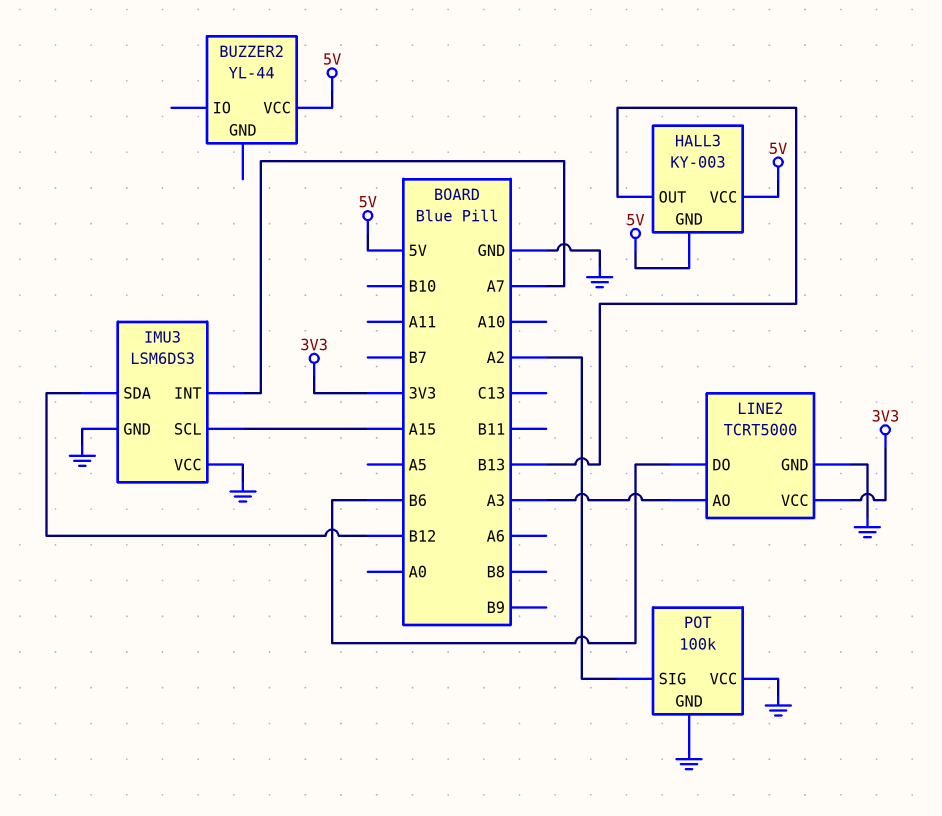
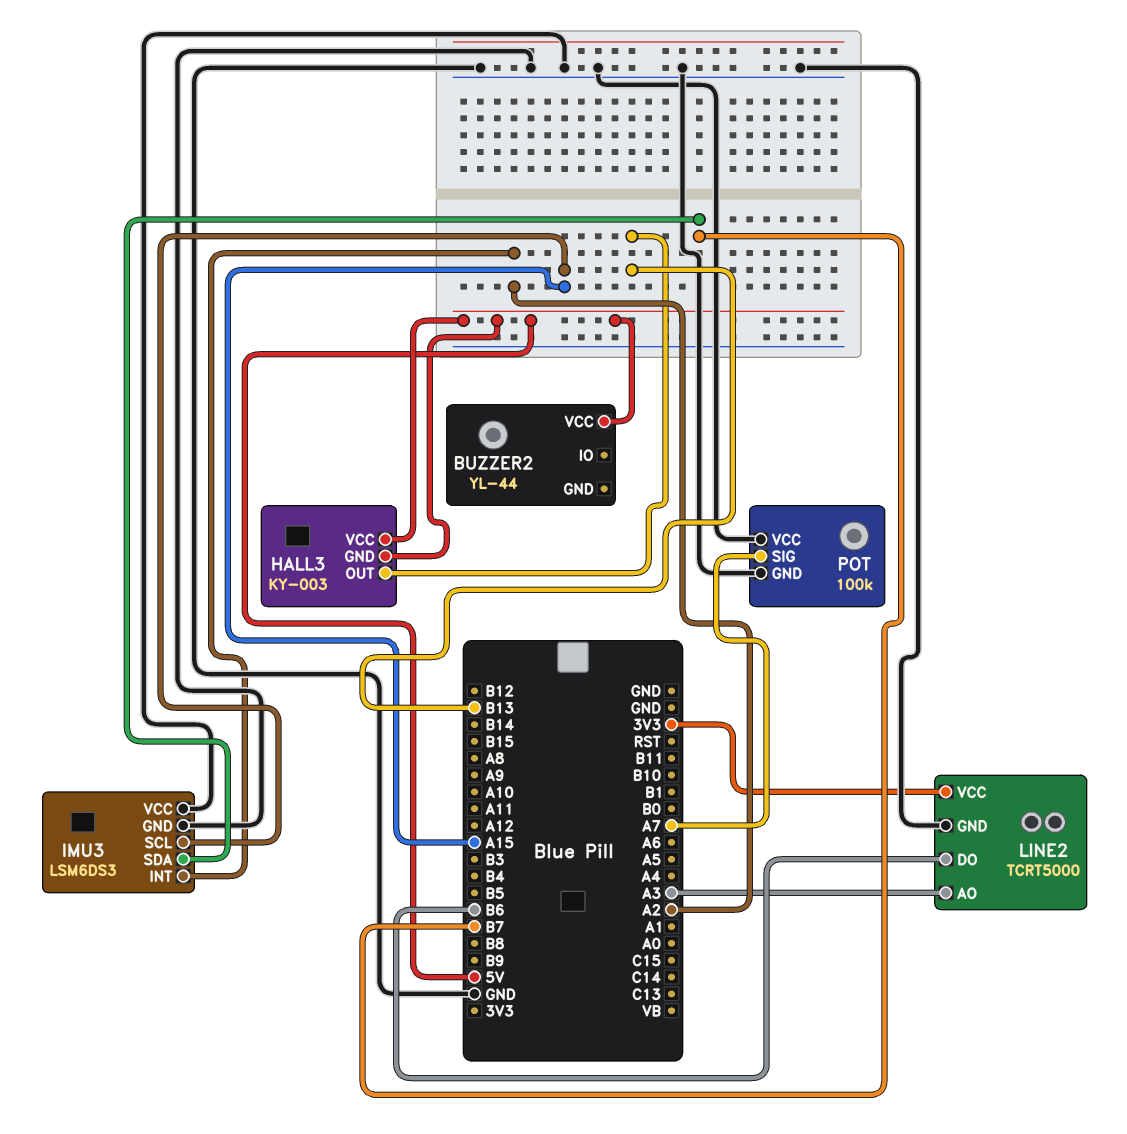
IMU3 pin INT: A7 -> A2
IMU3 pin SDA: B12 -> B7
POT pin SIG: A2 -> A7

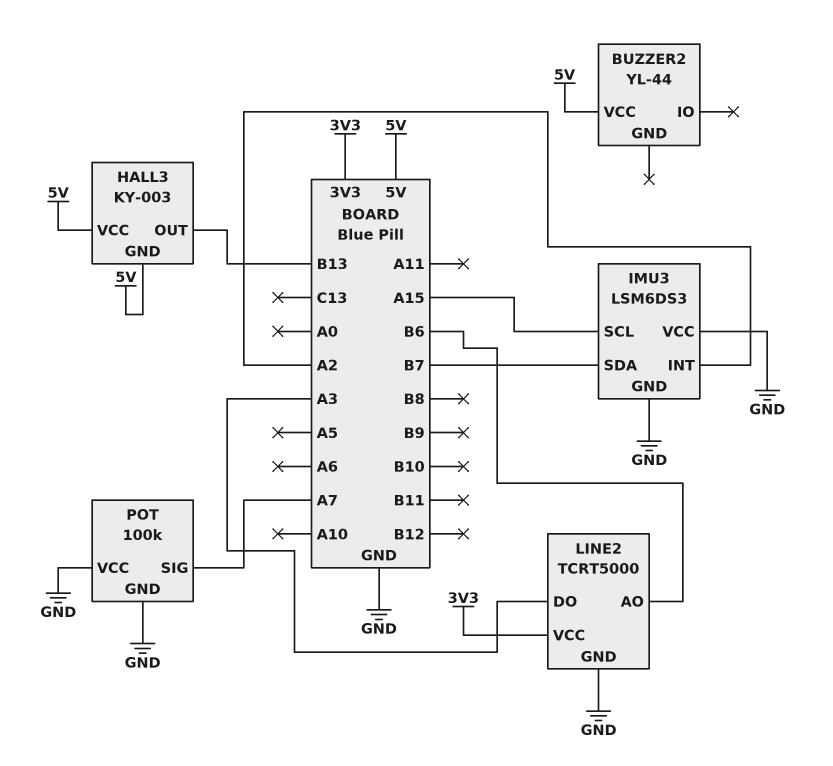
LINE2 pin AO: A3 -> B6
LINE2 pin DO: B6 -> A3

